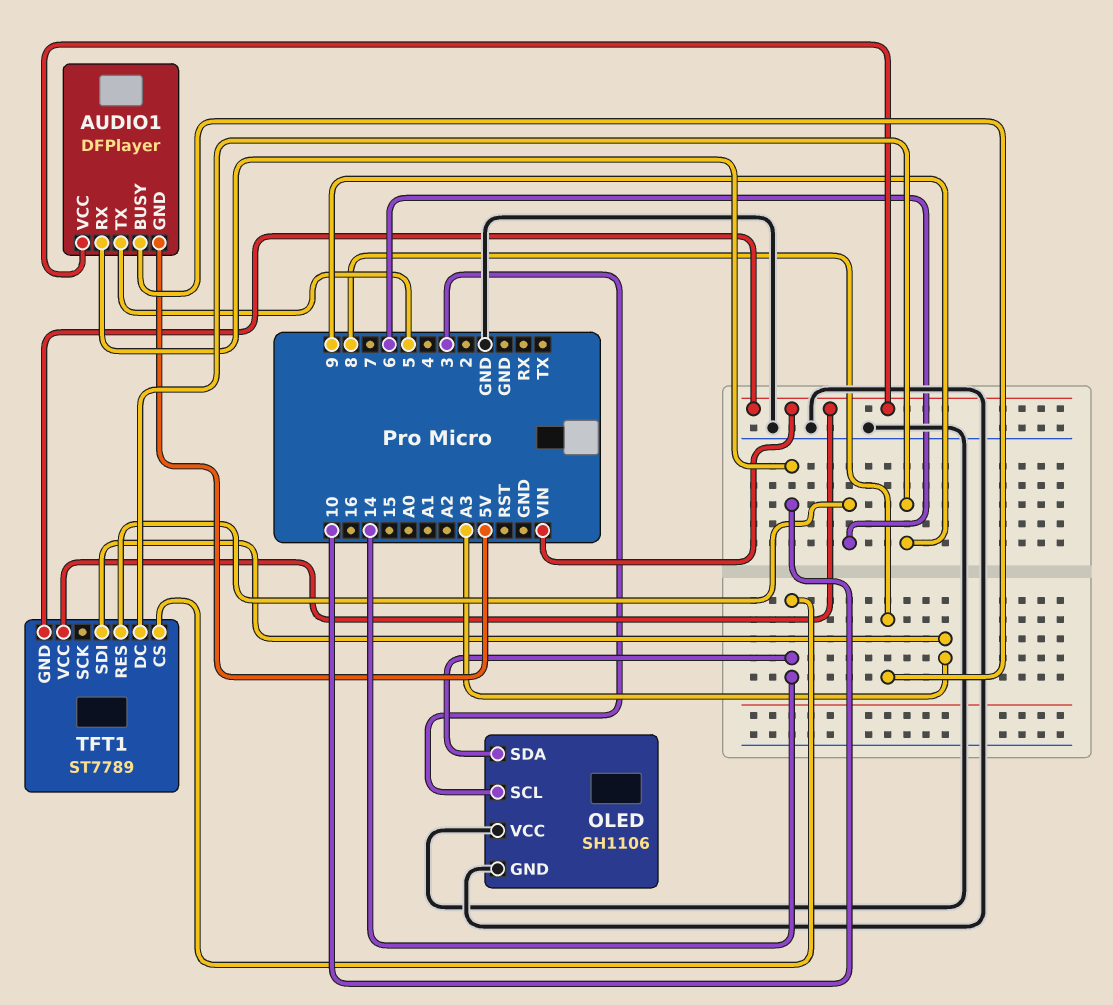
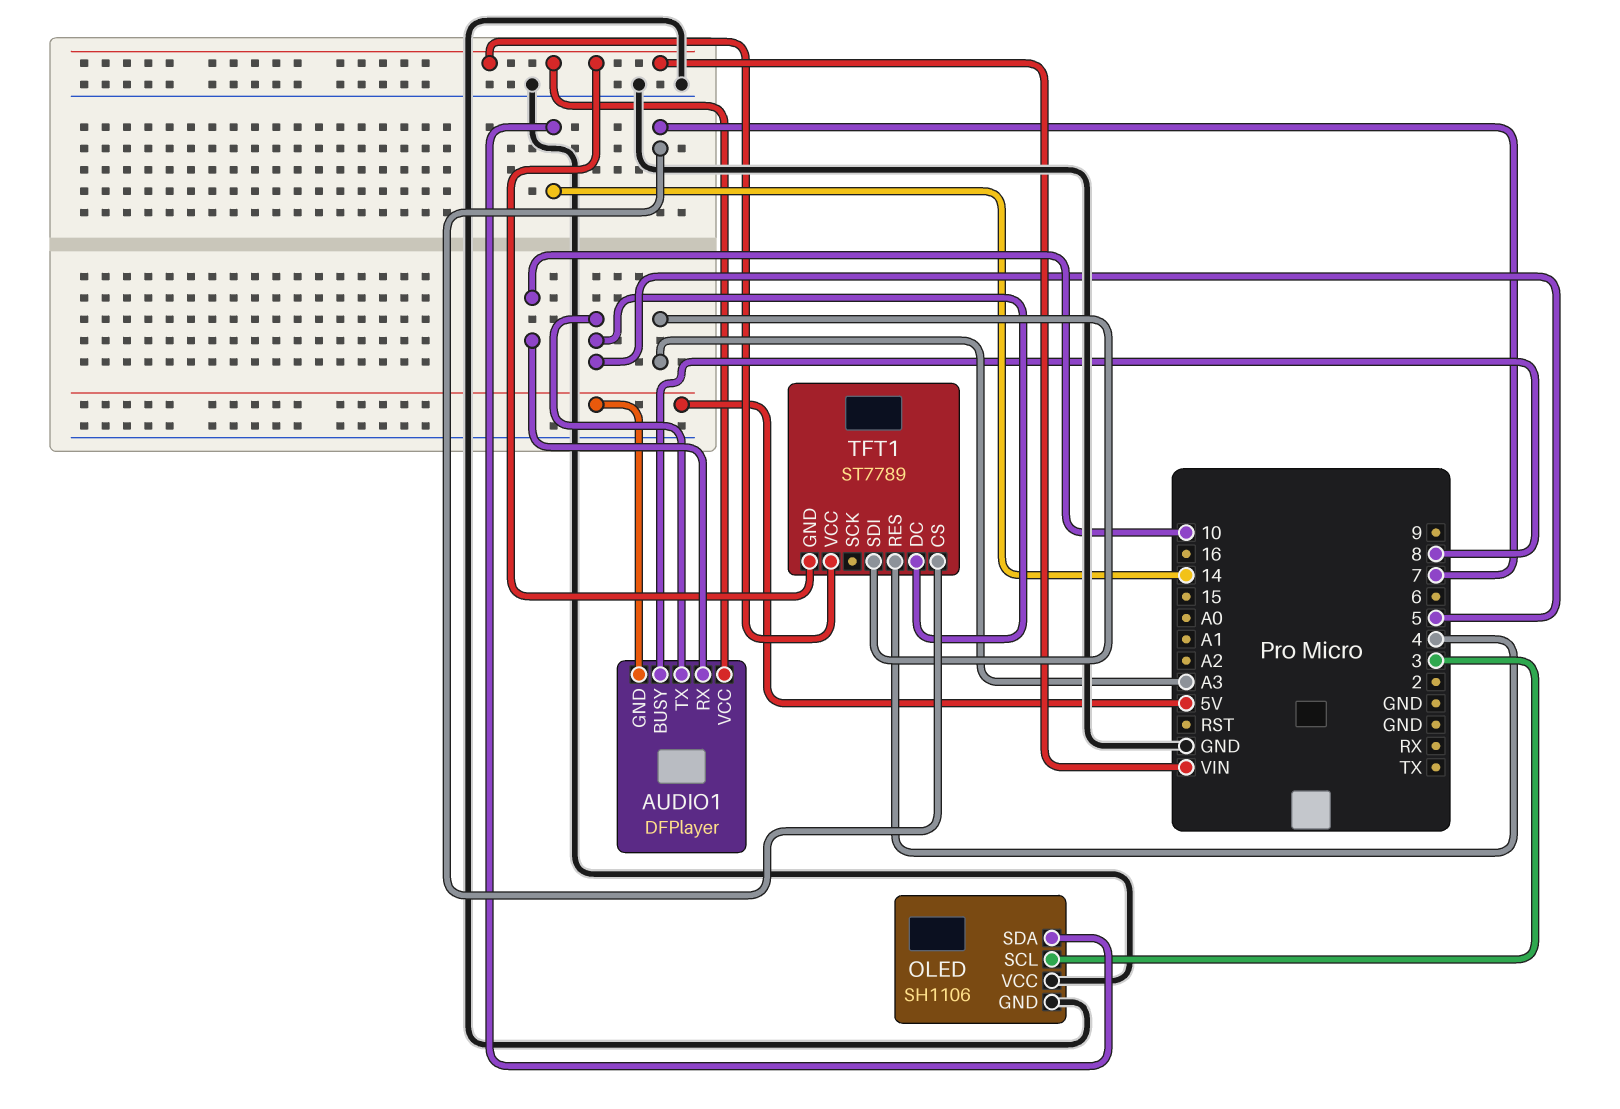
TFT1 pin CS: 14 -> 7
TFT1 pin DC: 9 -> 5
TFT1 pin RES: 6 -> 4

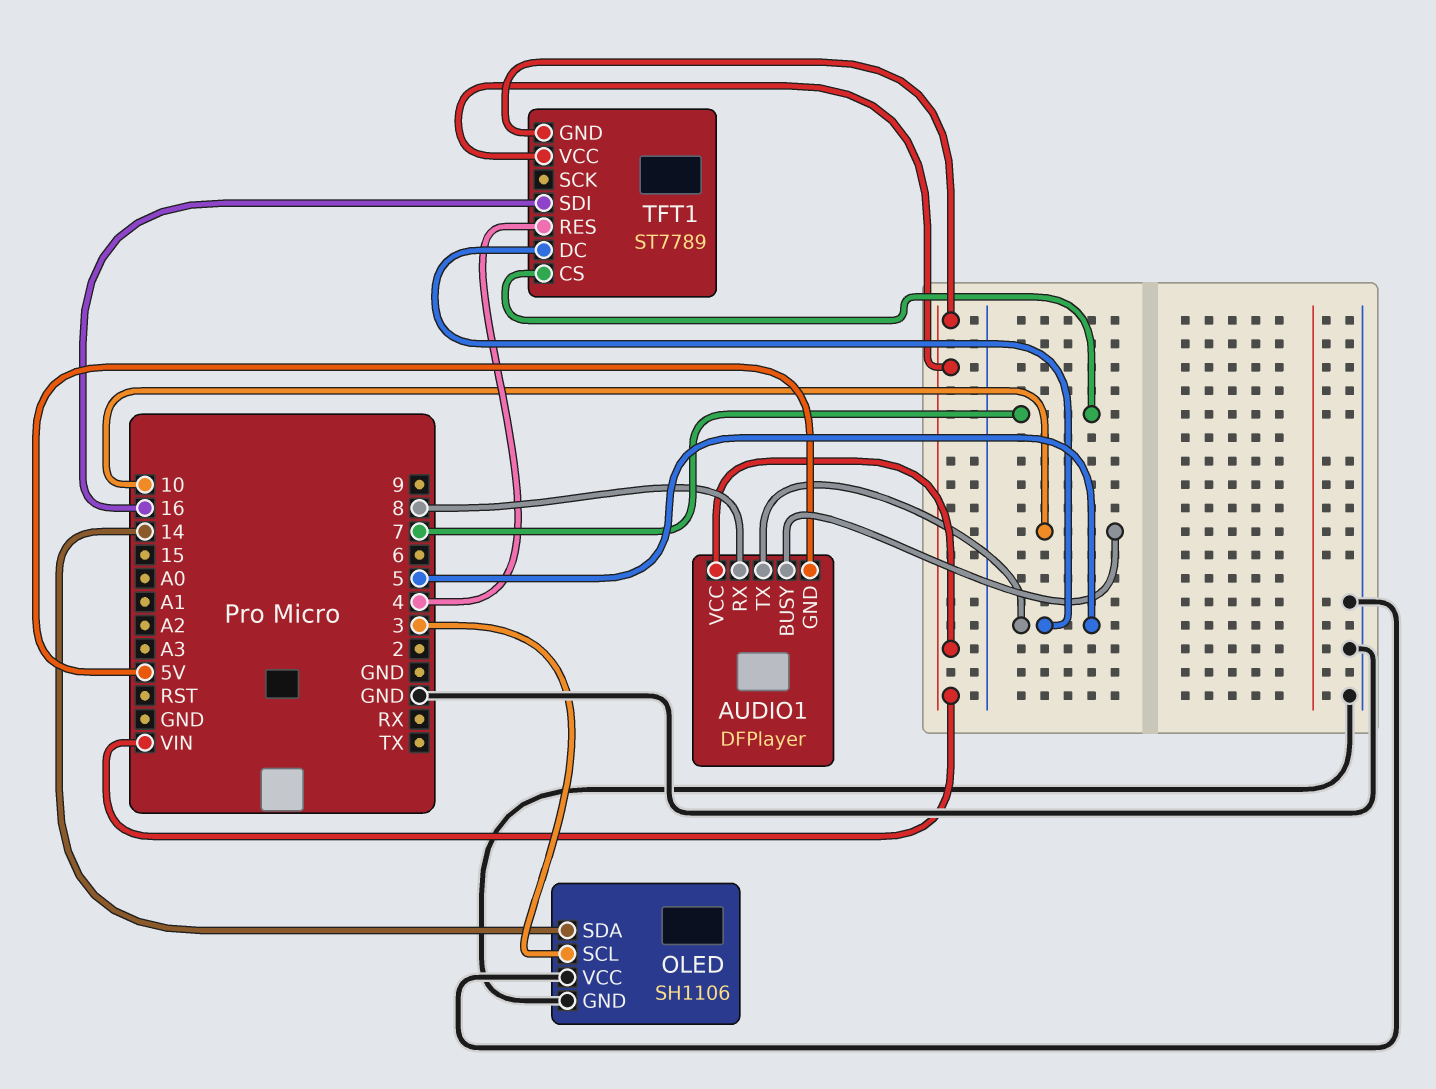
AUDIO1 pin BUSY: 8 -> 10
AUDIO1 pin RX: 10 -> 8
TFT1 pin SDI: A3 -> 16

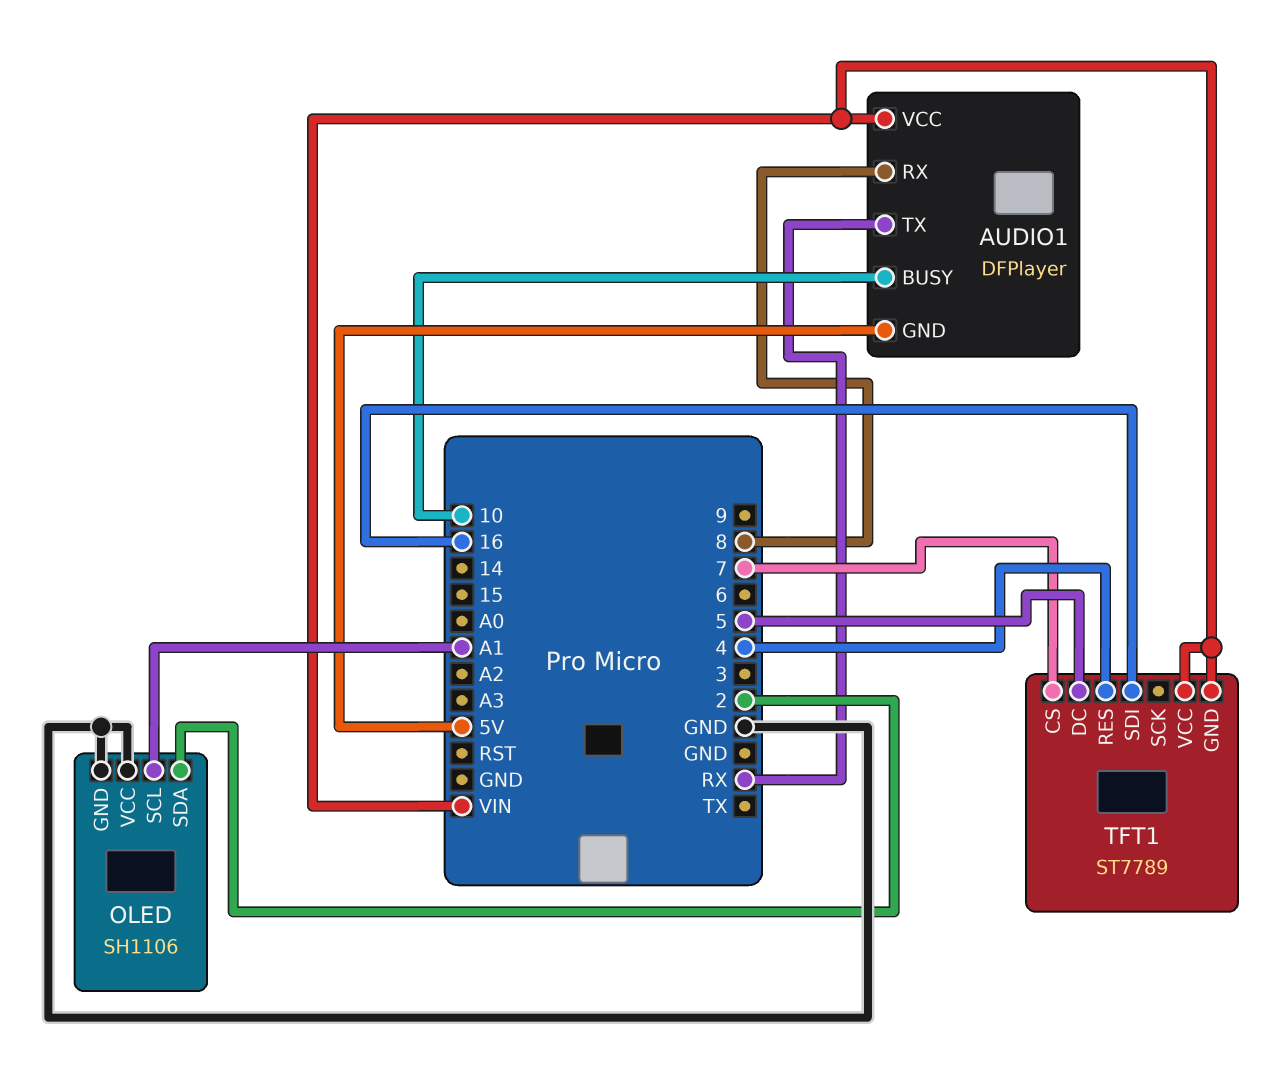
AUDIO1 pin TX: 5 -> RX
OLED pin SCL: 3 -> A1
OLED pin SDA: 14 -> 2

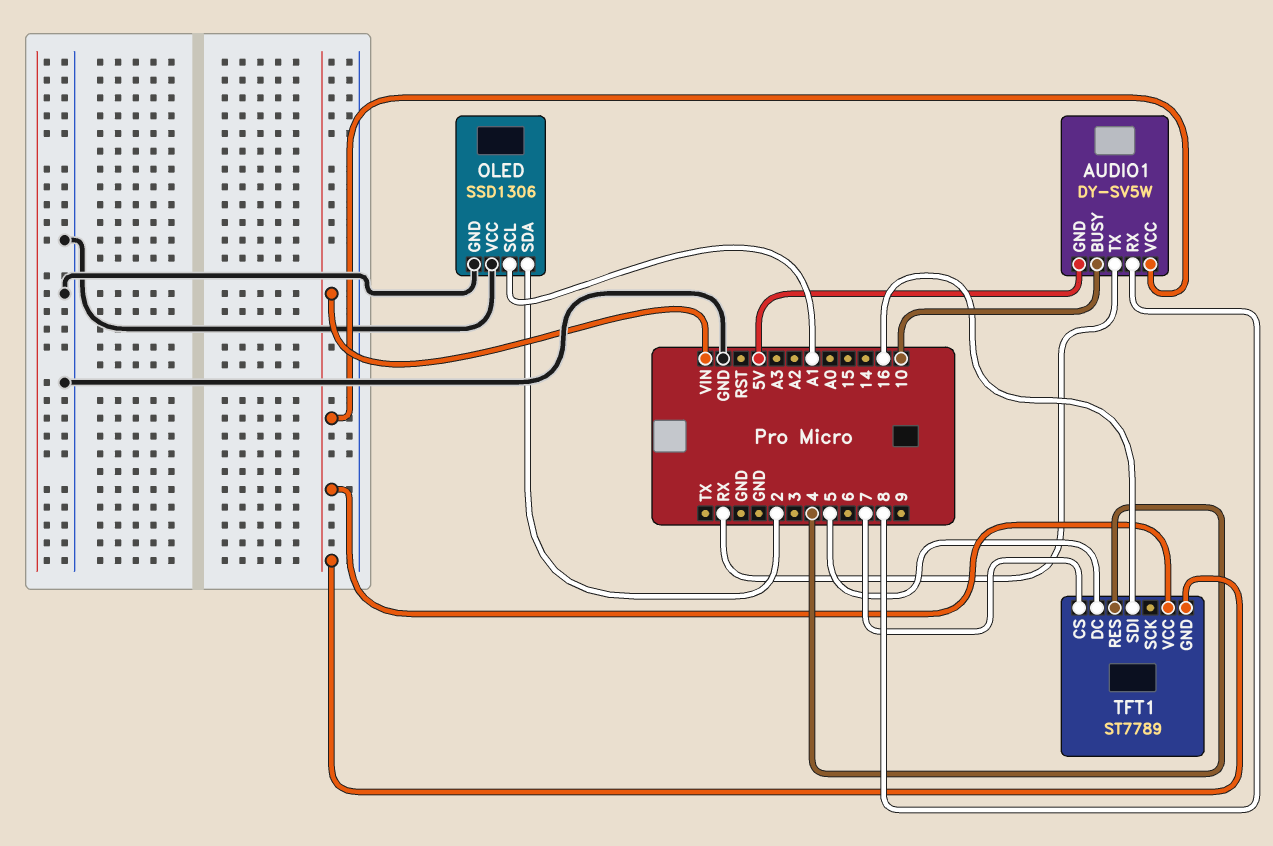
AUDIO1: DFPlayer -> DY-SV5W
OLED: SH1106 -> SSD1306

